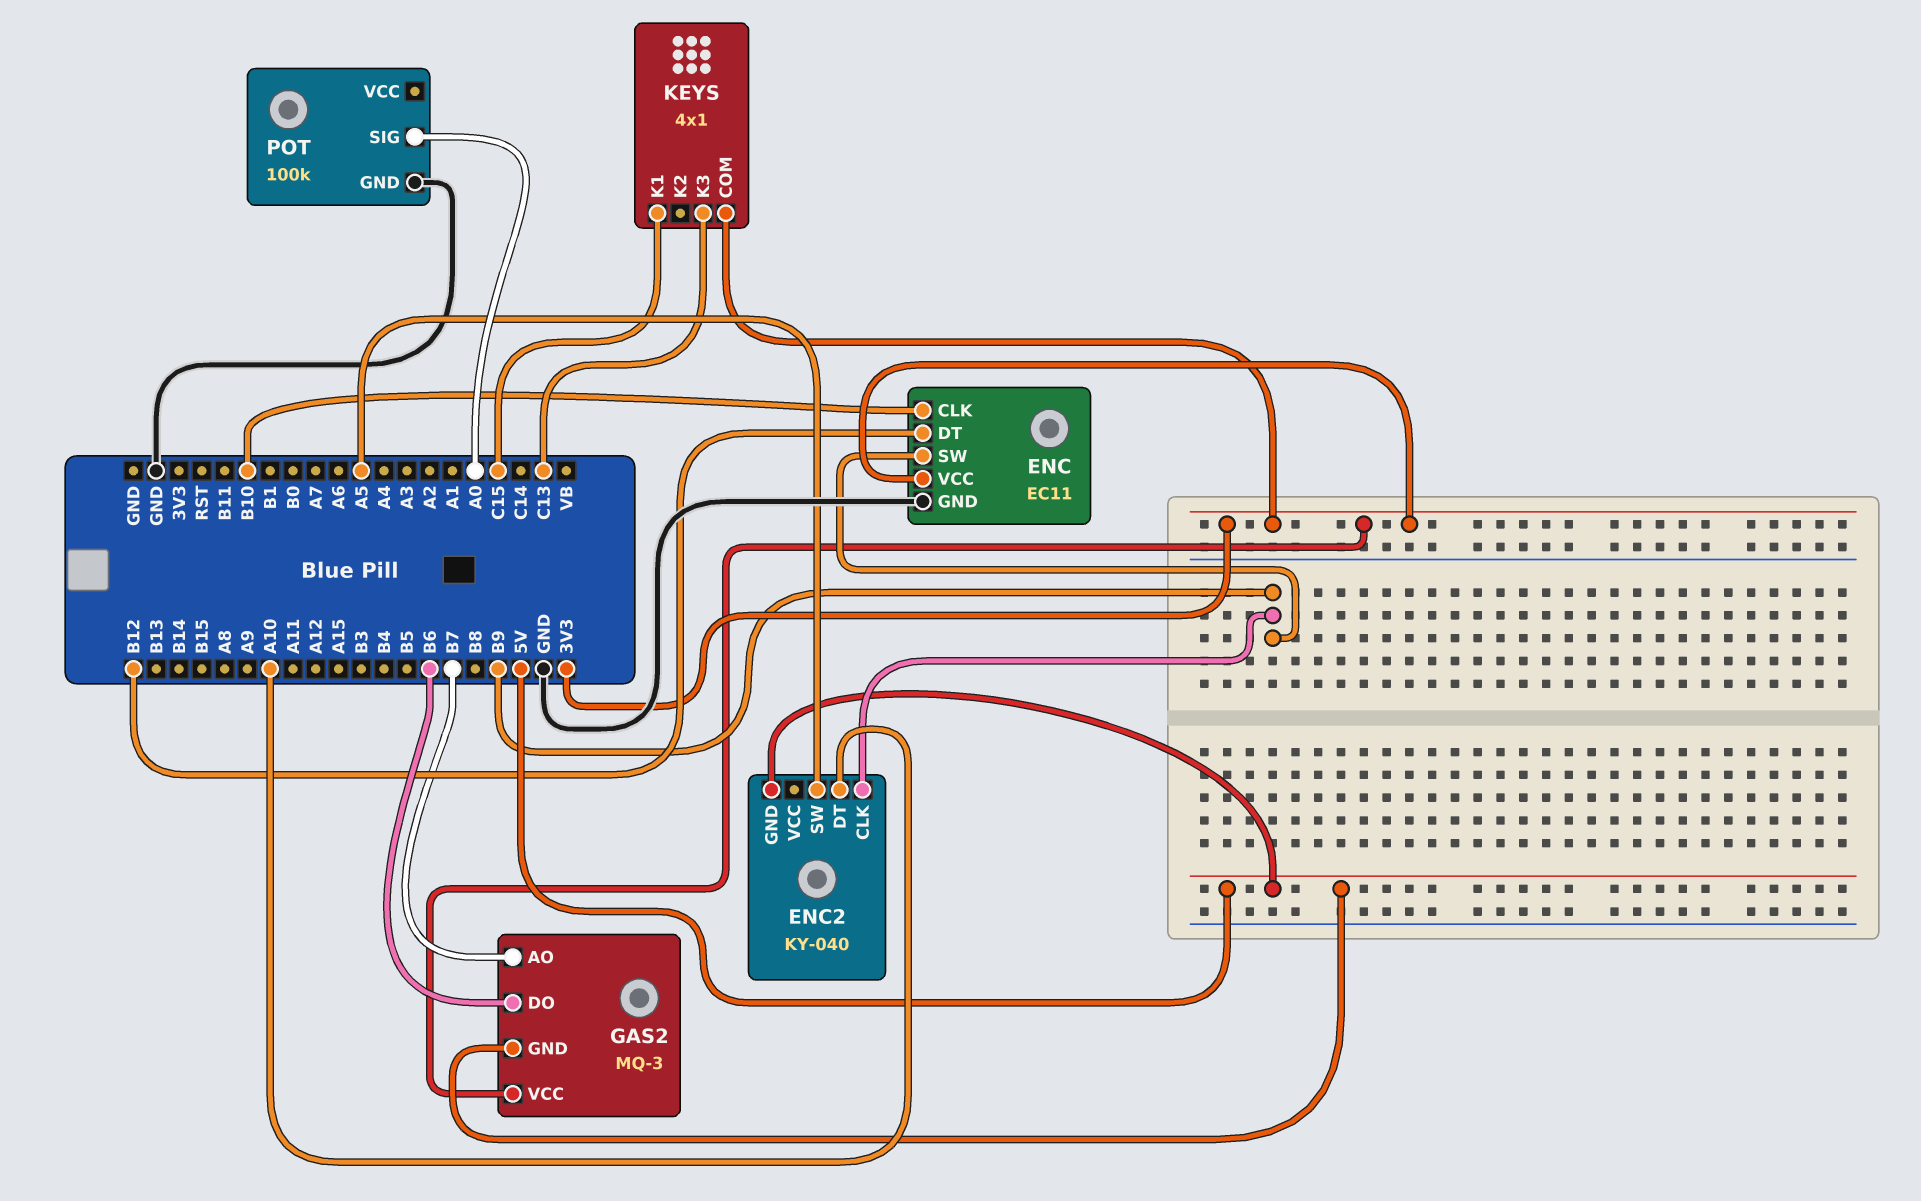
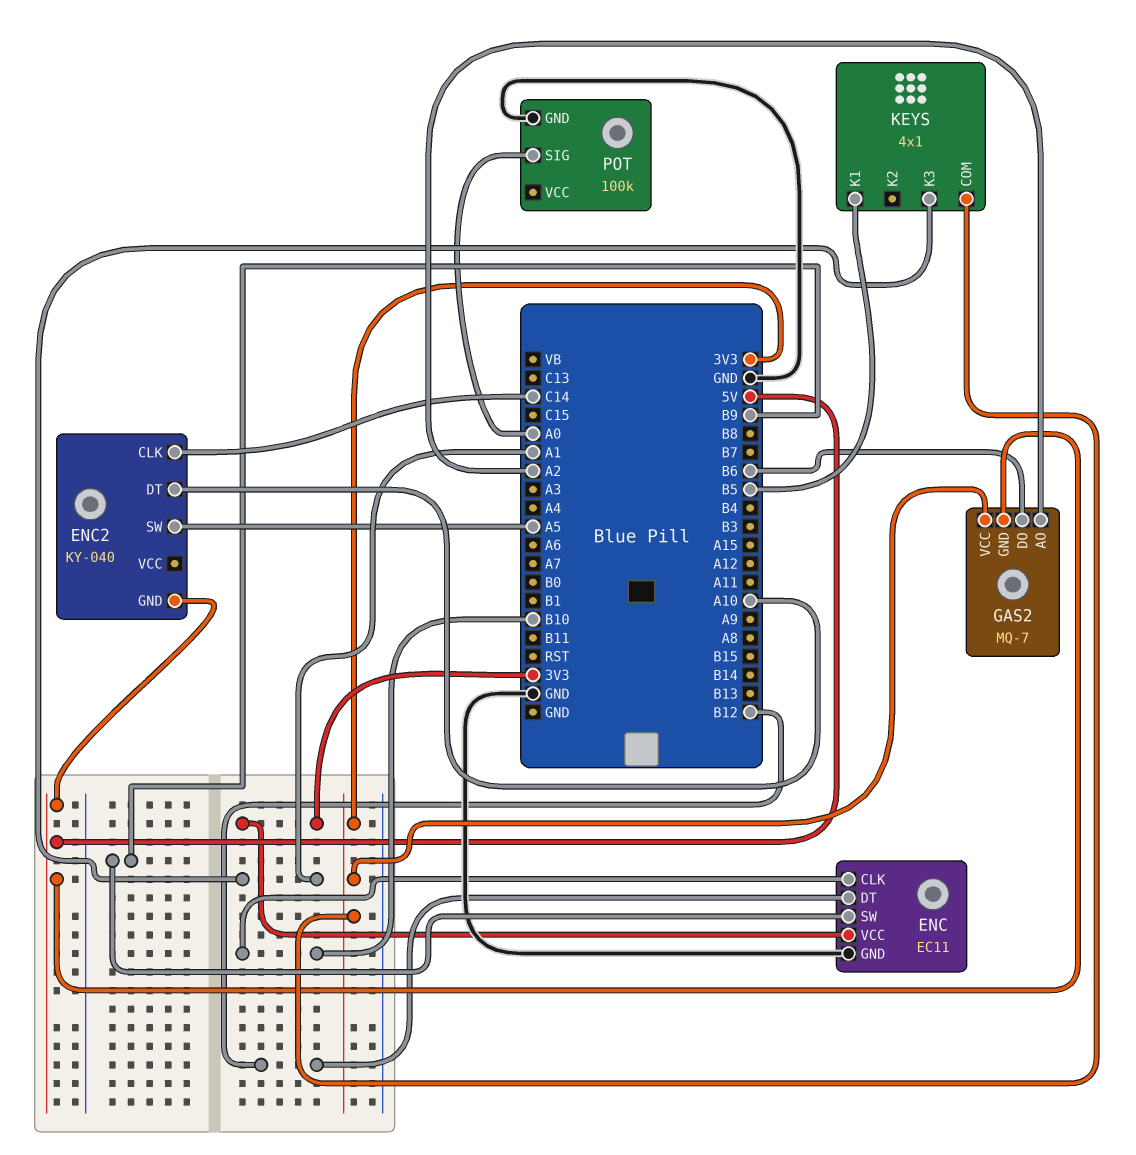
ENC2 pin CLK: B9 -> C14
GAS2: MQ-3 -> MQ-7
GAS2 pin AO: B7 -> A2
KEYS pin K1: C15 -> B5
KEYS pin K3: C13 -> A1

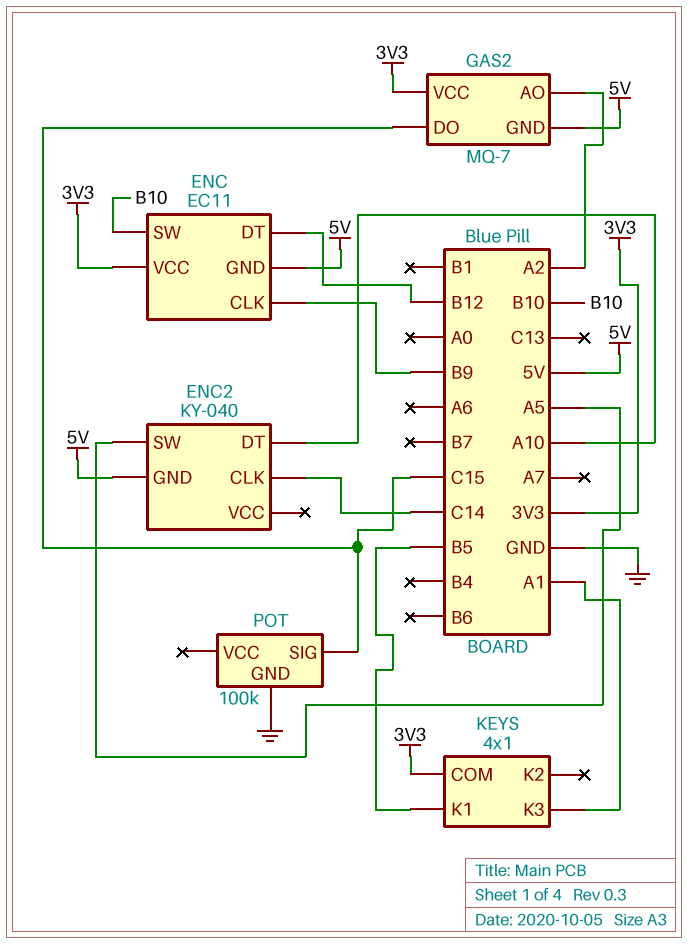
ENC pin CLK: B10 -> B9
ENC pin GND: GND -> 5V
ENC pin SW: B9 -> B10
GAS2 pin DO: B6 -> C15
POT pin SIG: A0 -> C15

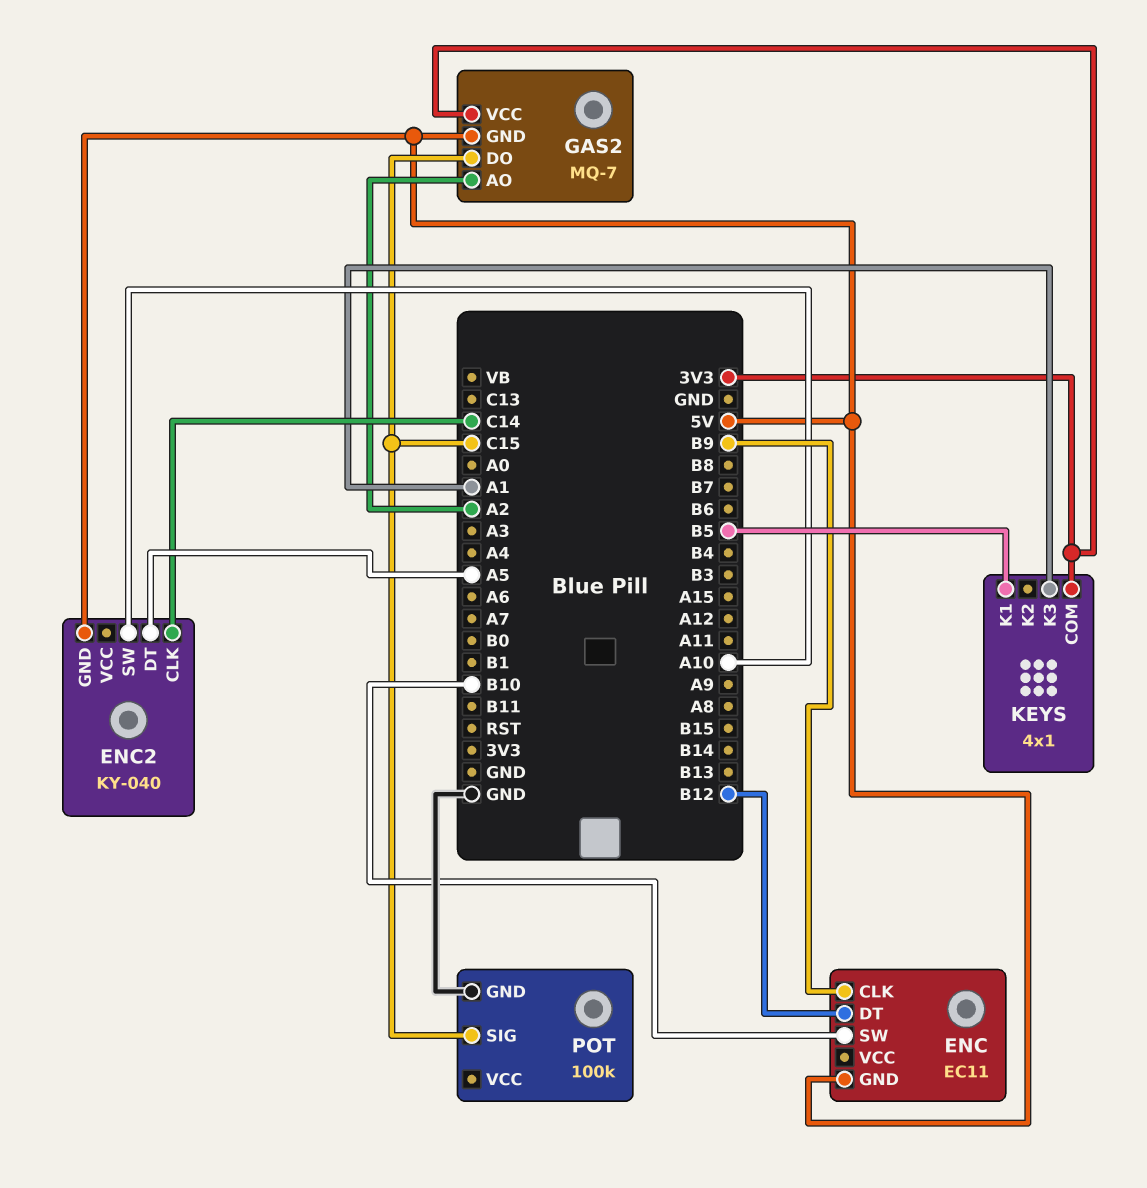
ENC pin VCC: 3V3 -> none
ENC2 pin DT: A10 -> A5
ENC2 pin SW: A5 -> A10

